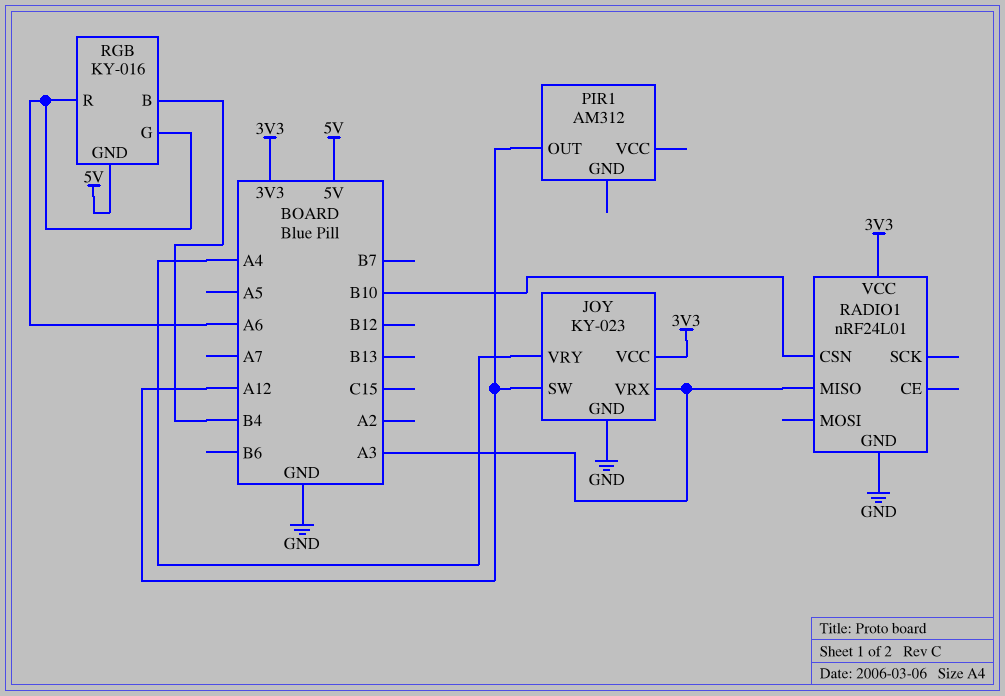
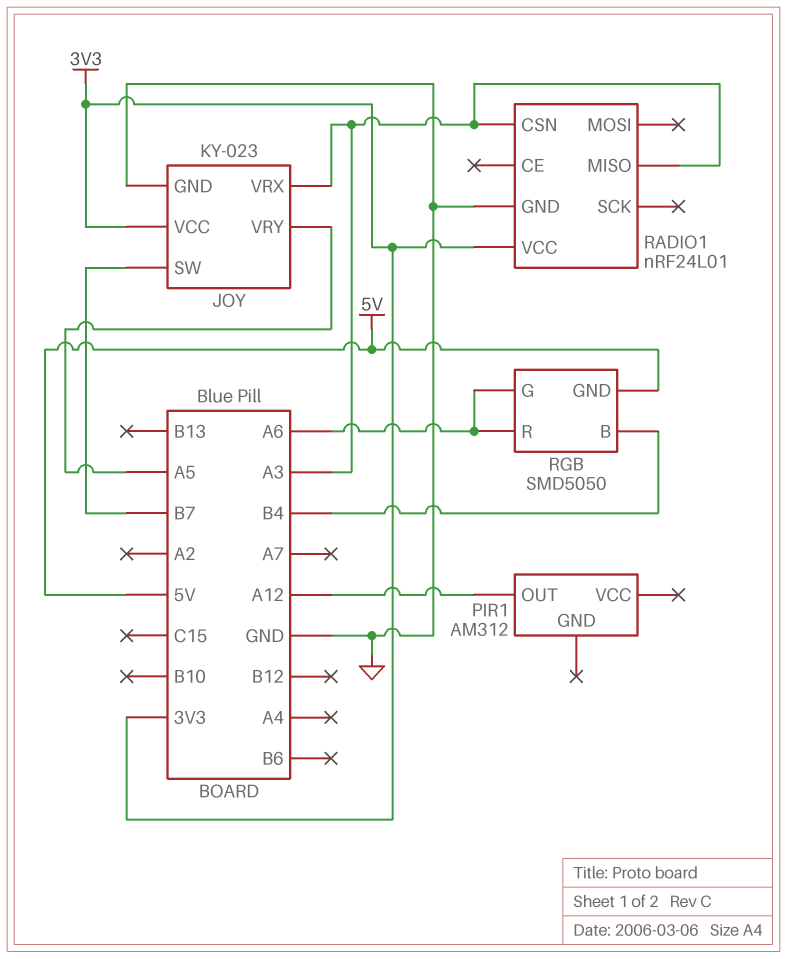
JOY pin SW: A12 -> B7
JOY pin VRY: A4 -> A5
RADIO1 pin CSN: B10 -> A3
RGB: KY-016 -> SMD5050

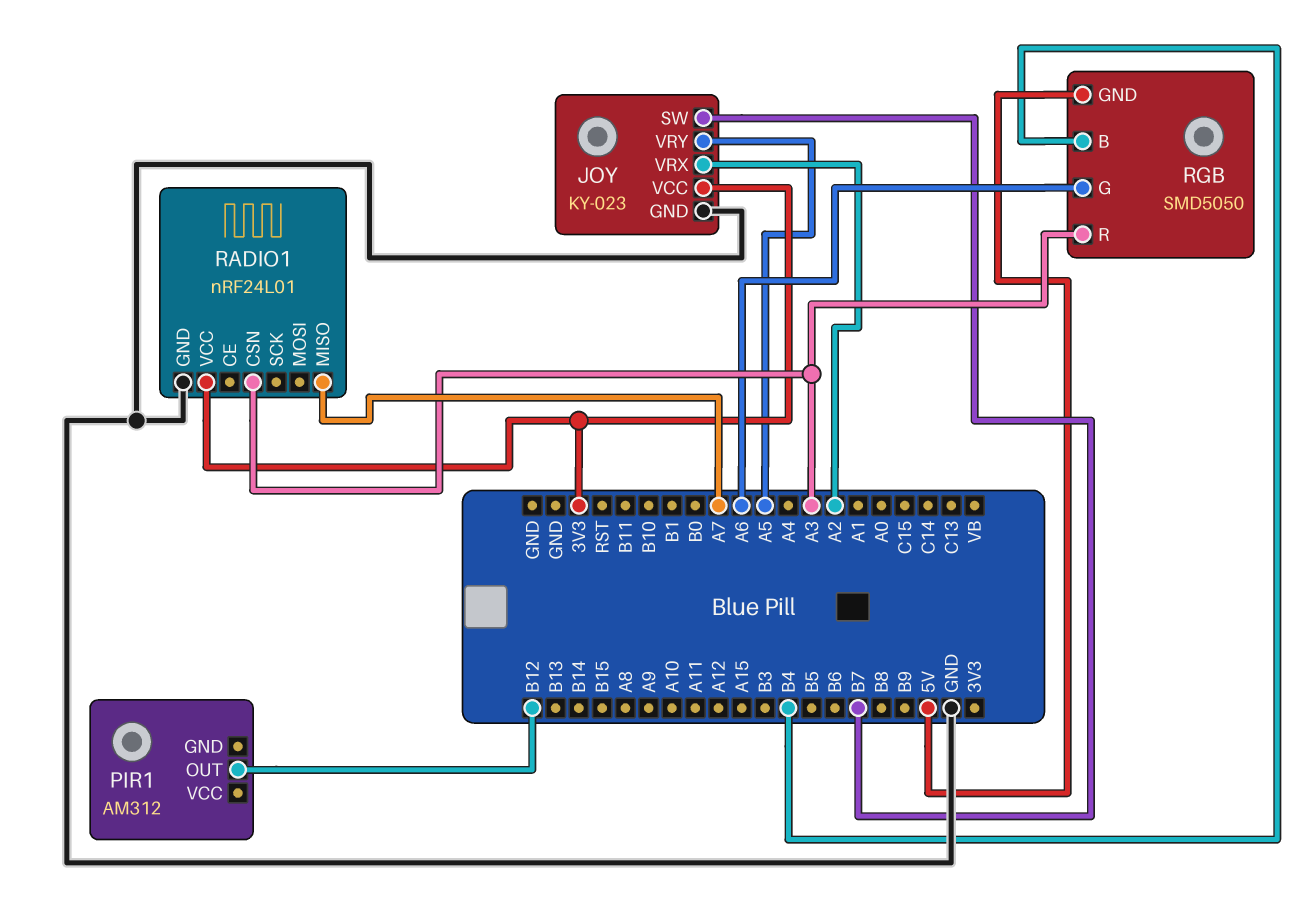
JOY pin VRX: A3 -> A2
PIR1 pin OUT: A12 -> B12
RADIO1 pin MISO: A3 -> A7
RGB pin R: A6 -> A3

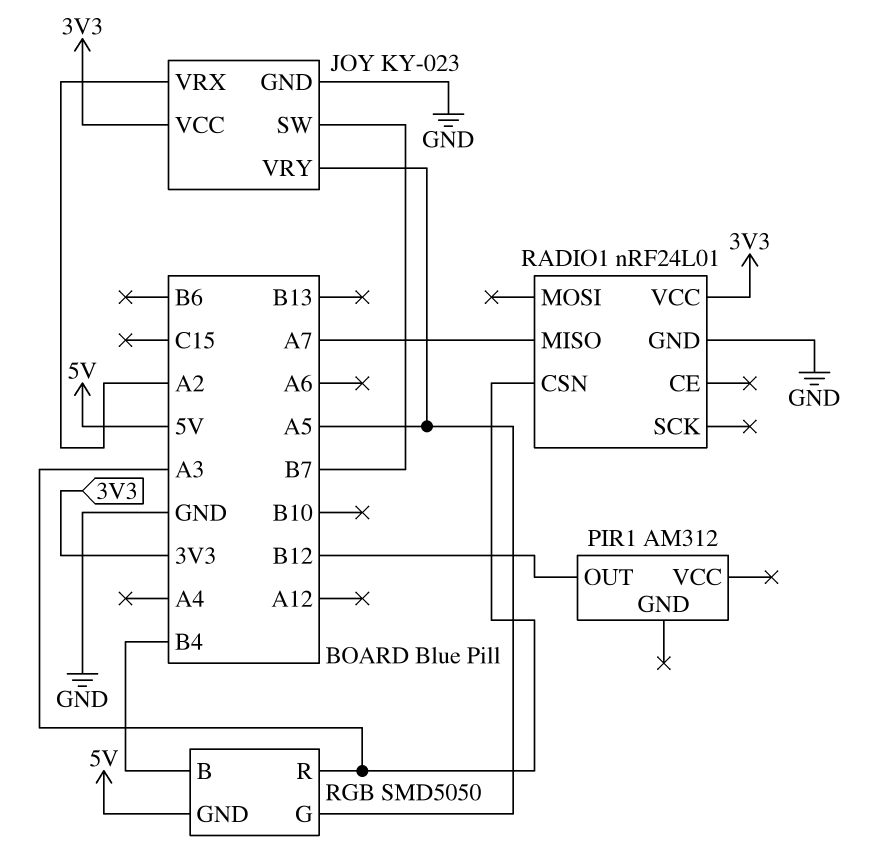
RGB pin G: A6 -> A5

